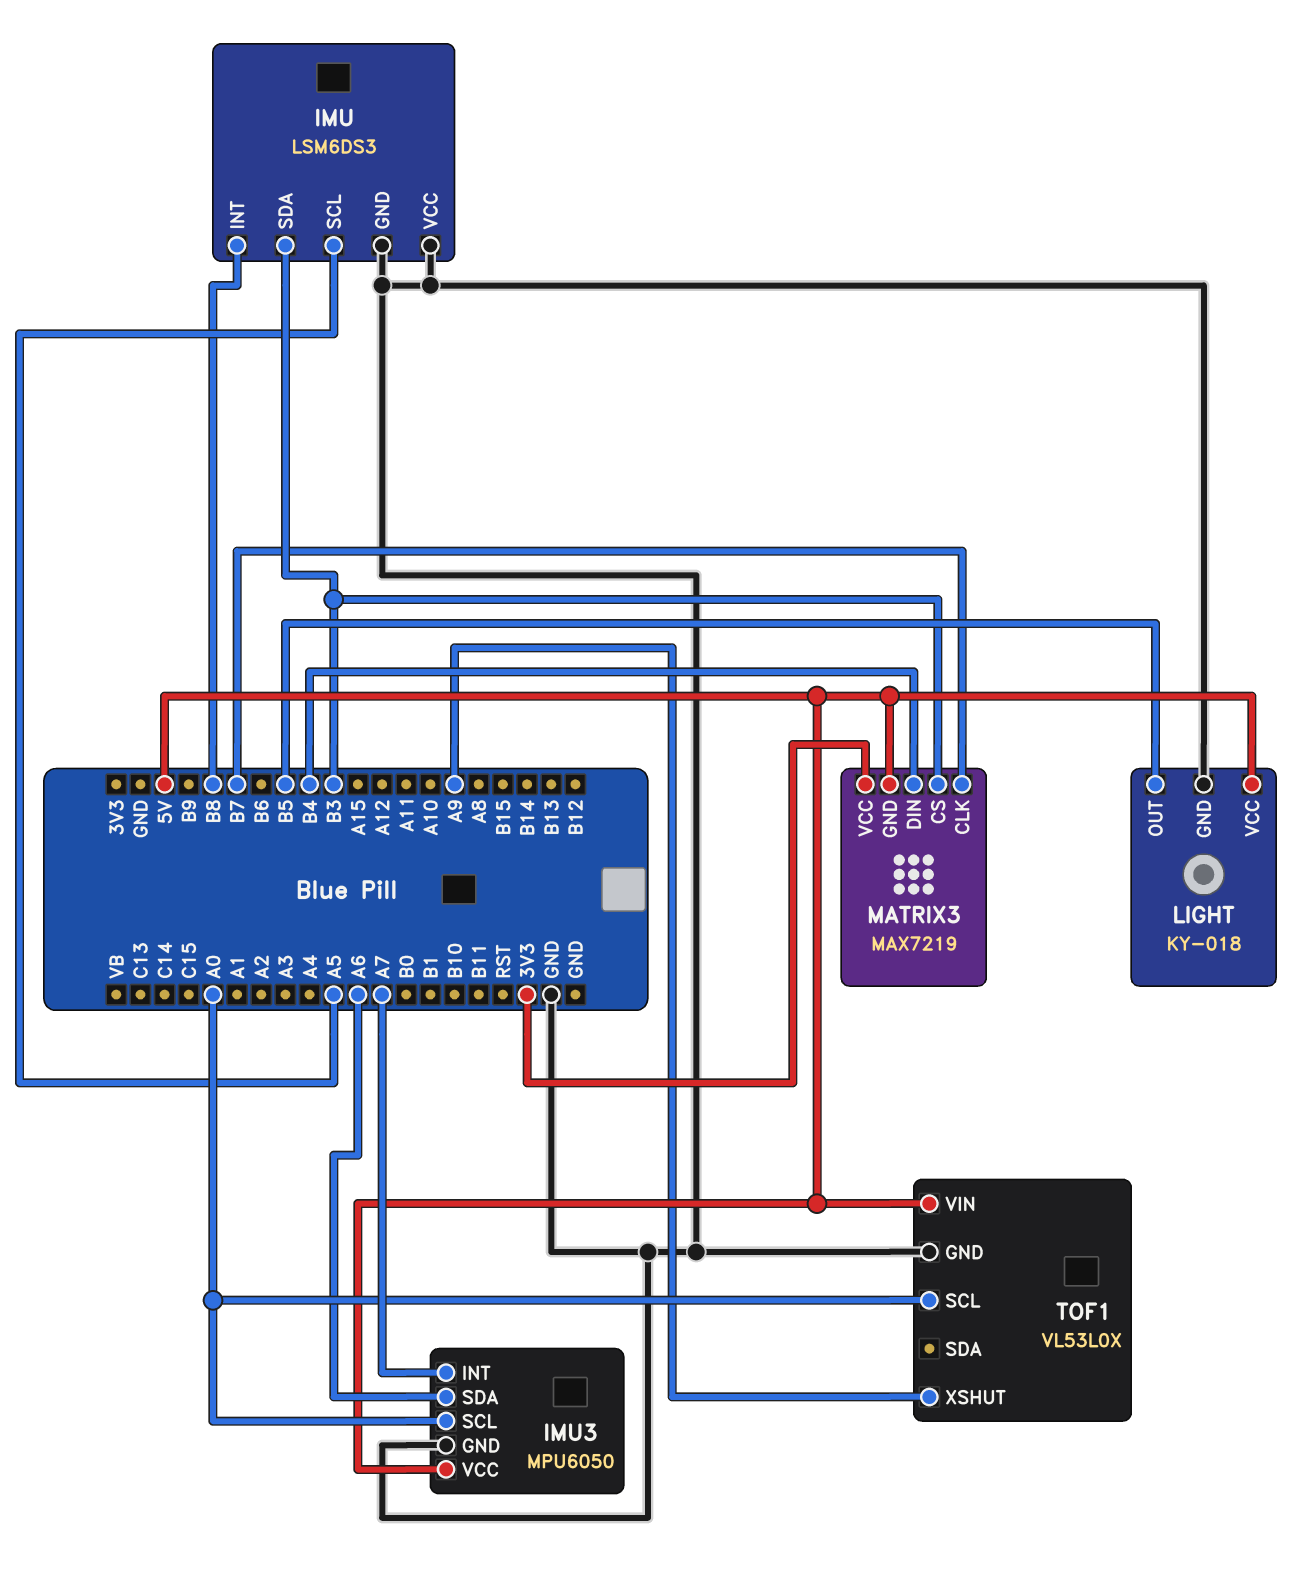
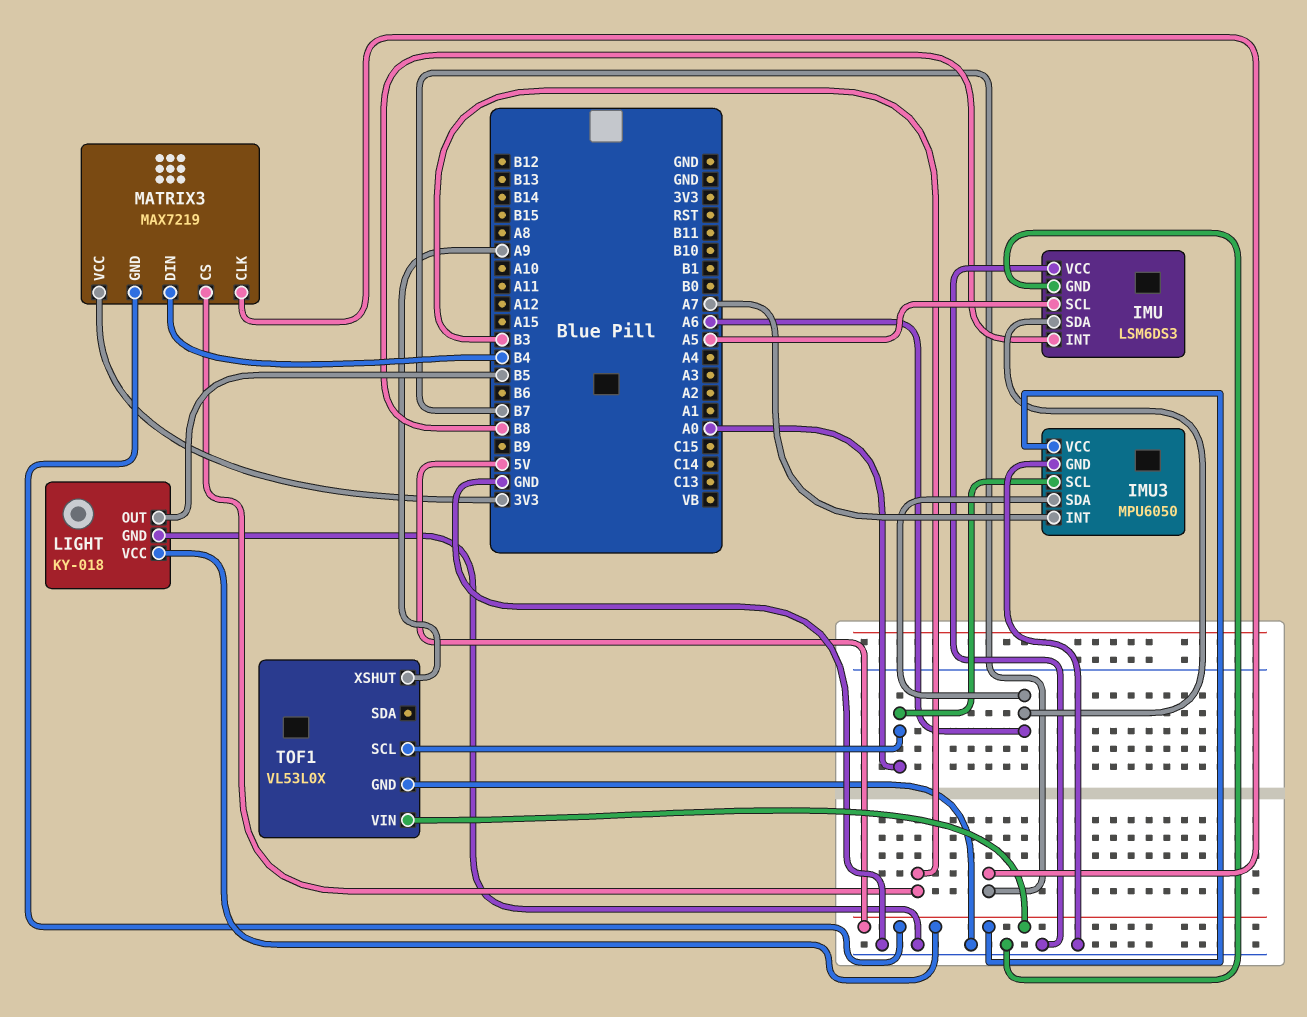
IMU pin SDA: B3 -> A6

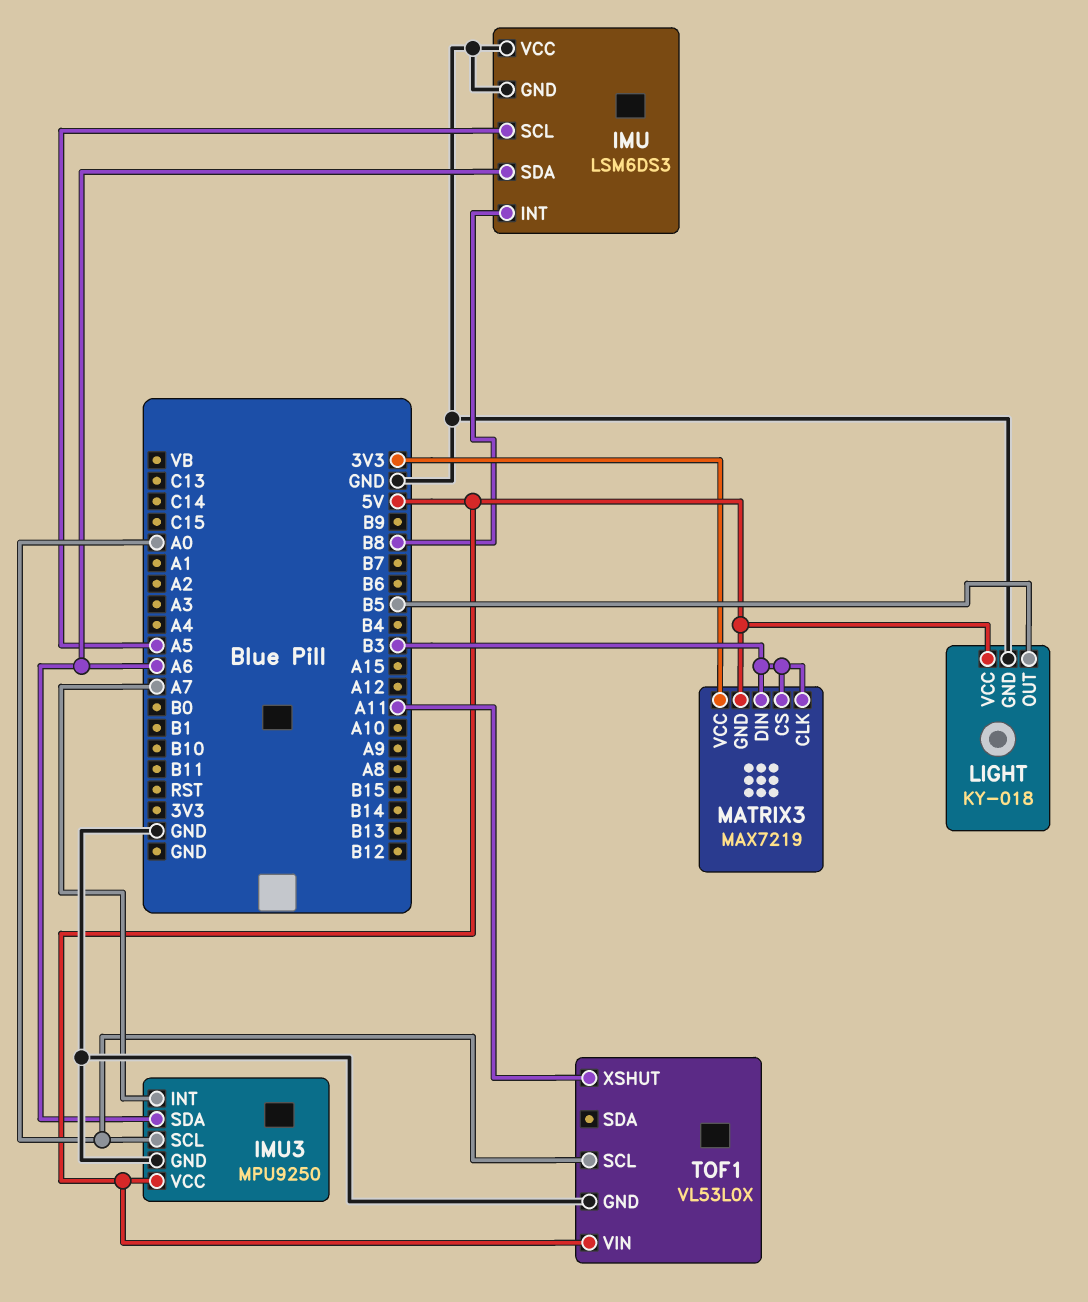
IMU3: MPU6050 -> MPU9250
MATRIX3 pin CLK: B7 -> B3
MATRIX3 pin DIN: B4 -> B3
TOF1 pin XSHUT: A9 -> A11

